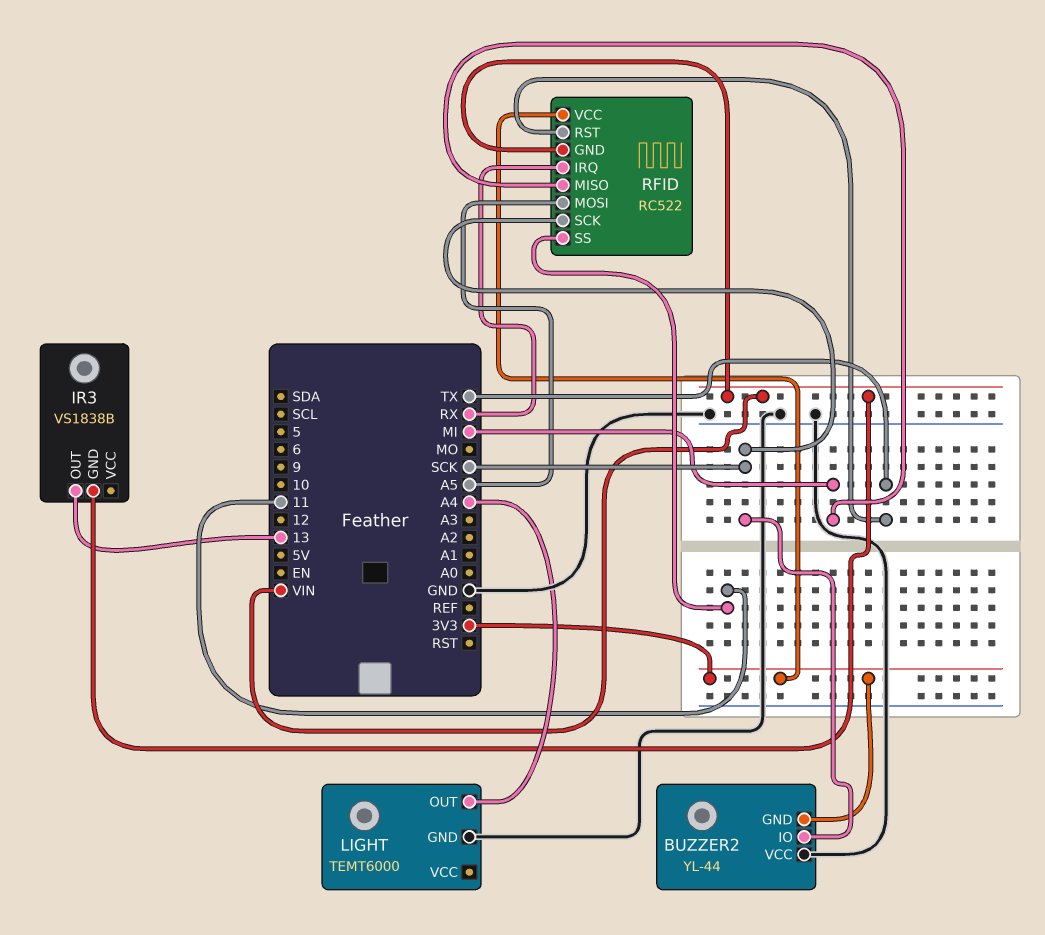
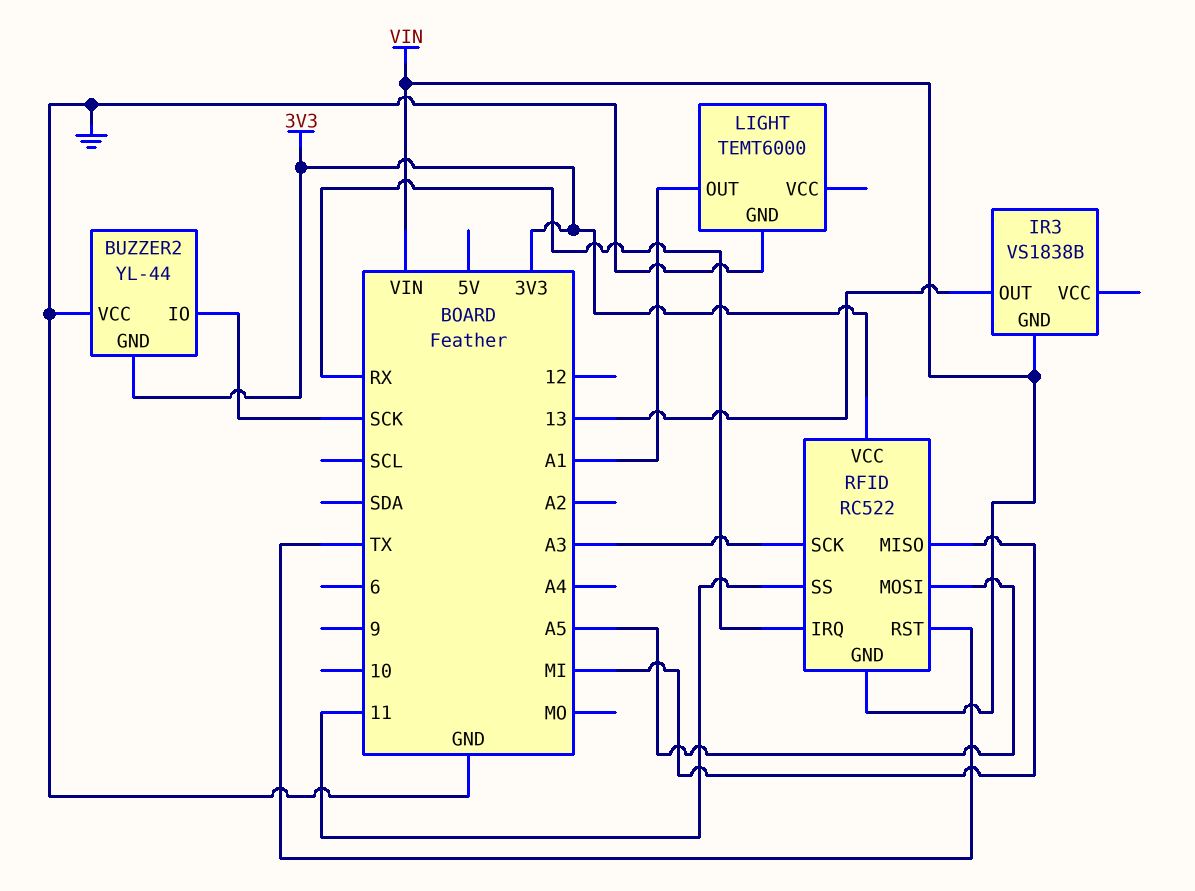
LIGHT pin OUT: A4 -> A1
RFID pin SCK: SCK -> A3

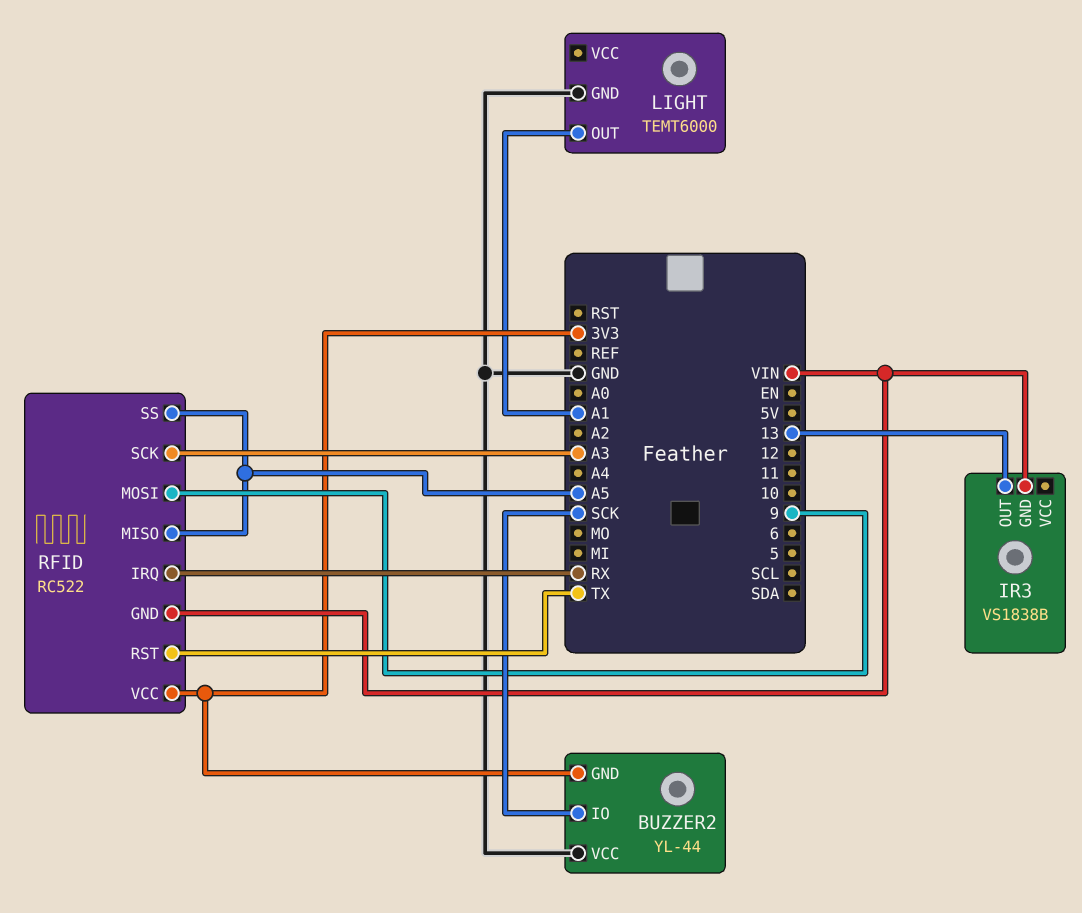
RFID pin MISO: MI -> A5
RFID pin MOSI: A5 -> 9
RFID pin SS: 11 -> A5

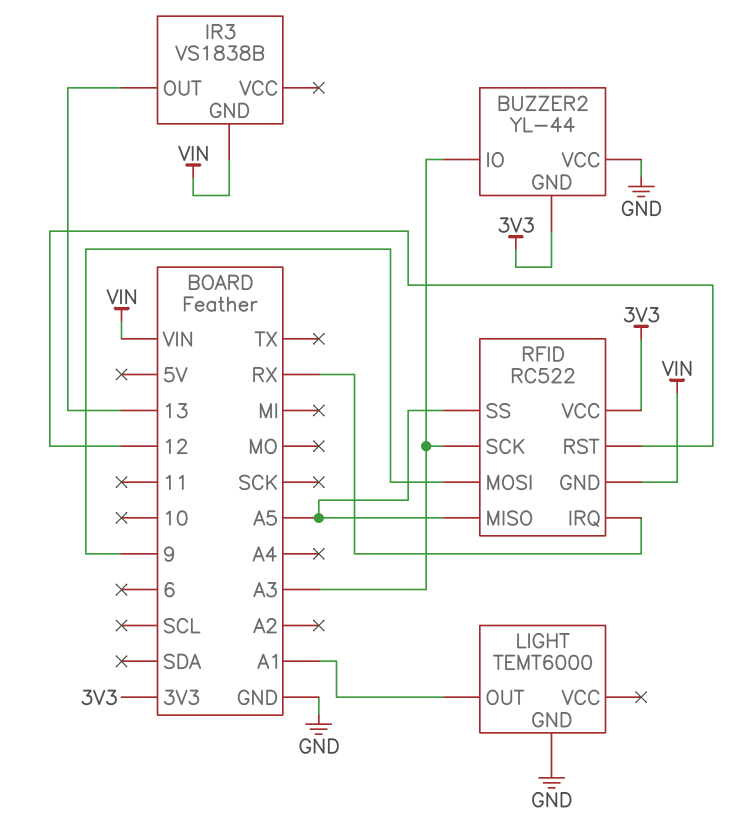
BUZZER2 pin IO: SCK -> A3
RFID pin RST: TX -> 12

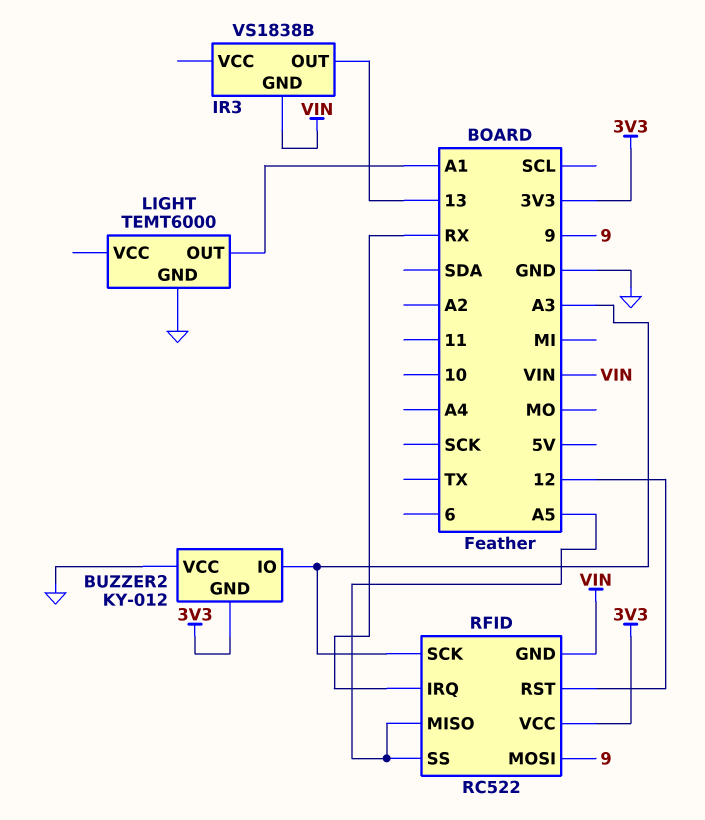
BUZZER2: YL-44 -> KY-012

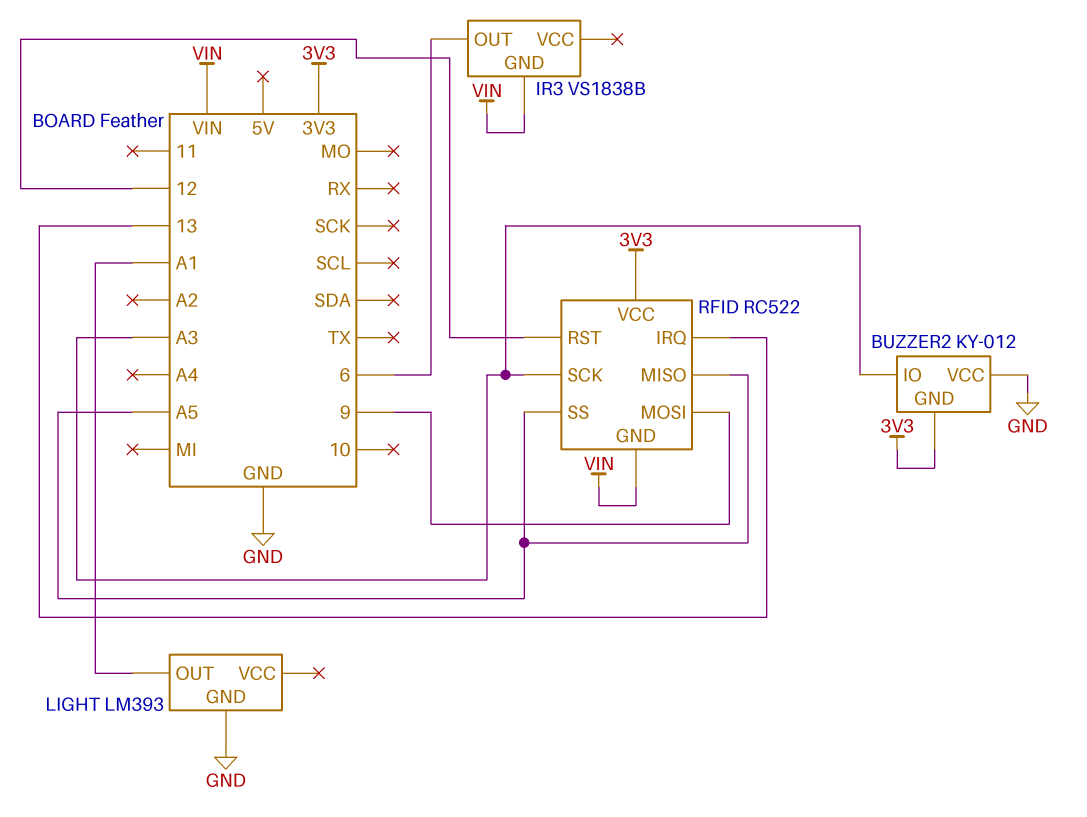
IR3 pin OUT: 13 -> 6
LIGHT: TEMT6000 -> LM393
RFID pin IRQ: RX -> 13

